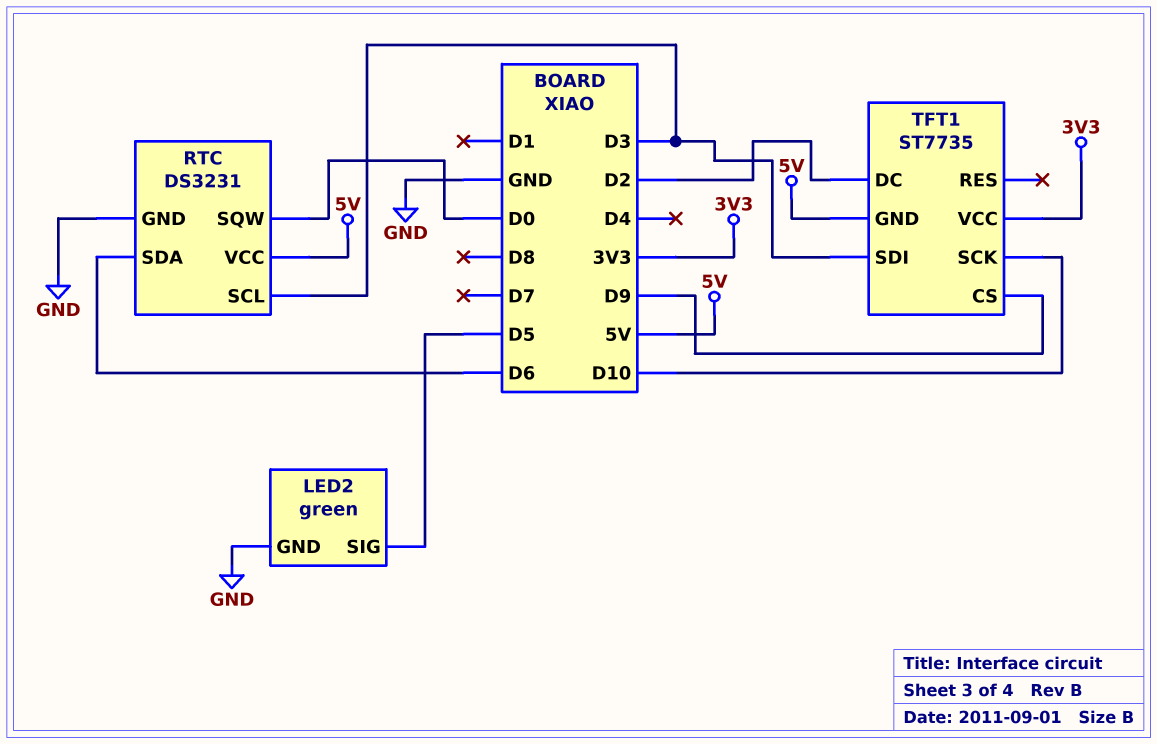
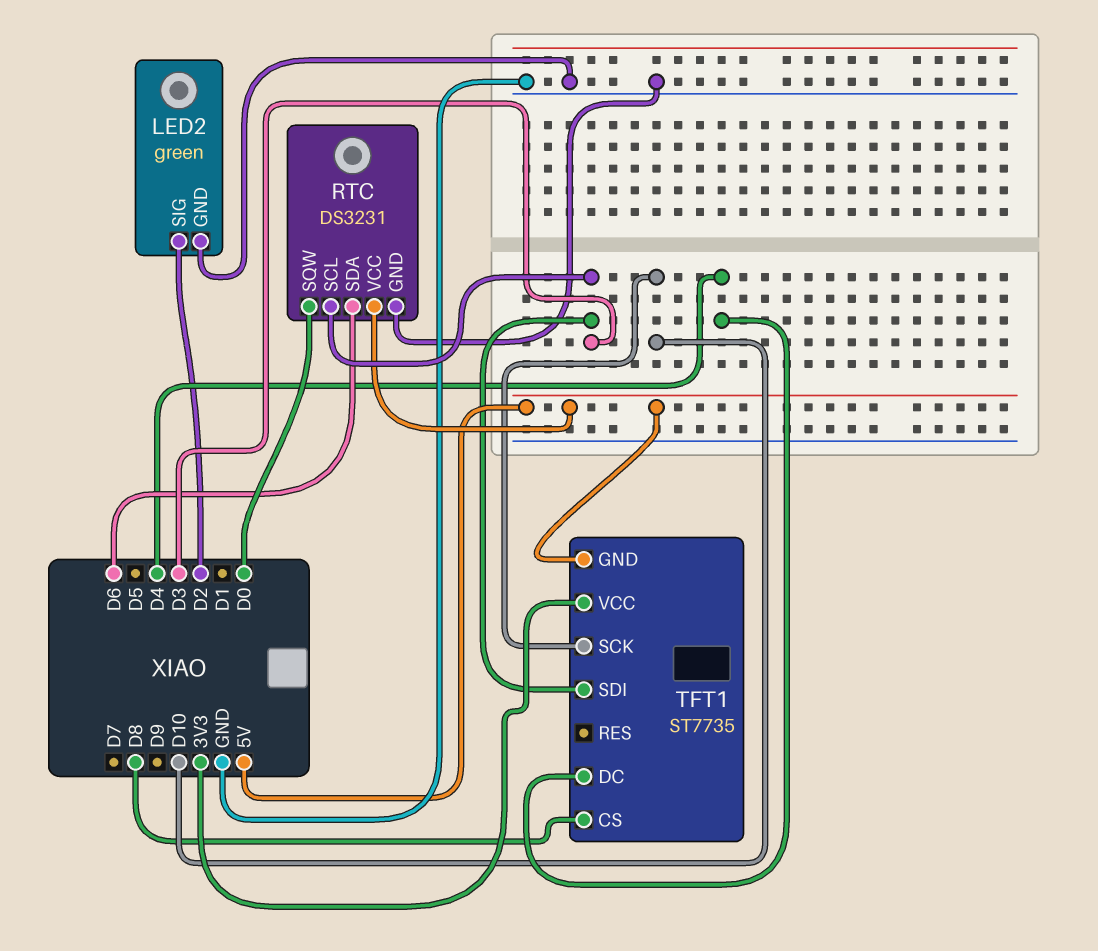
LED2 pin SIG: D5 -> D2
TFT1 pin CS: D9 -> D8
TFT1 pin DC: D2 -> D4

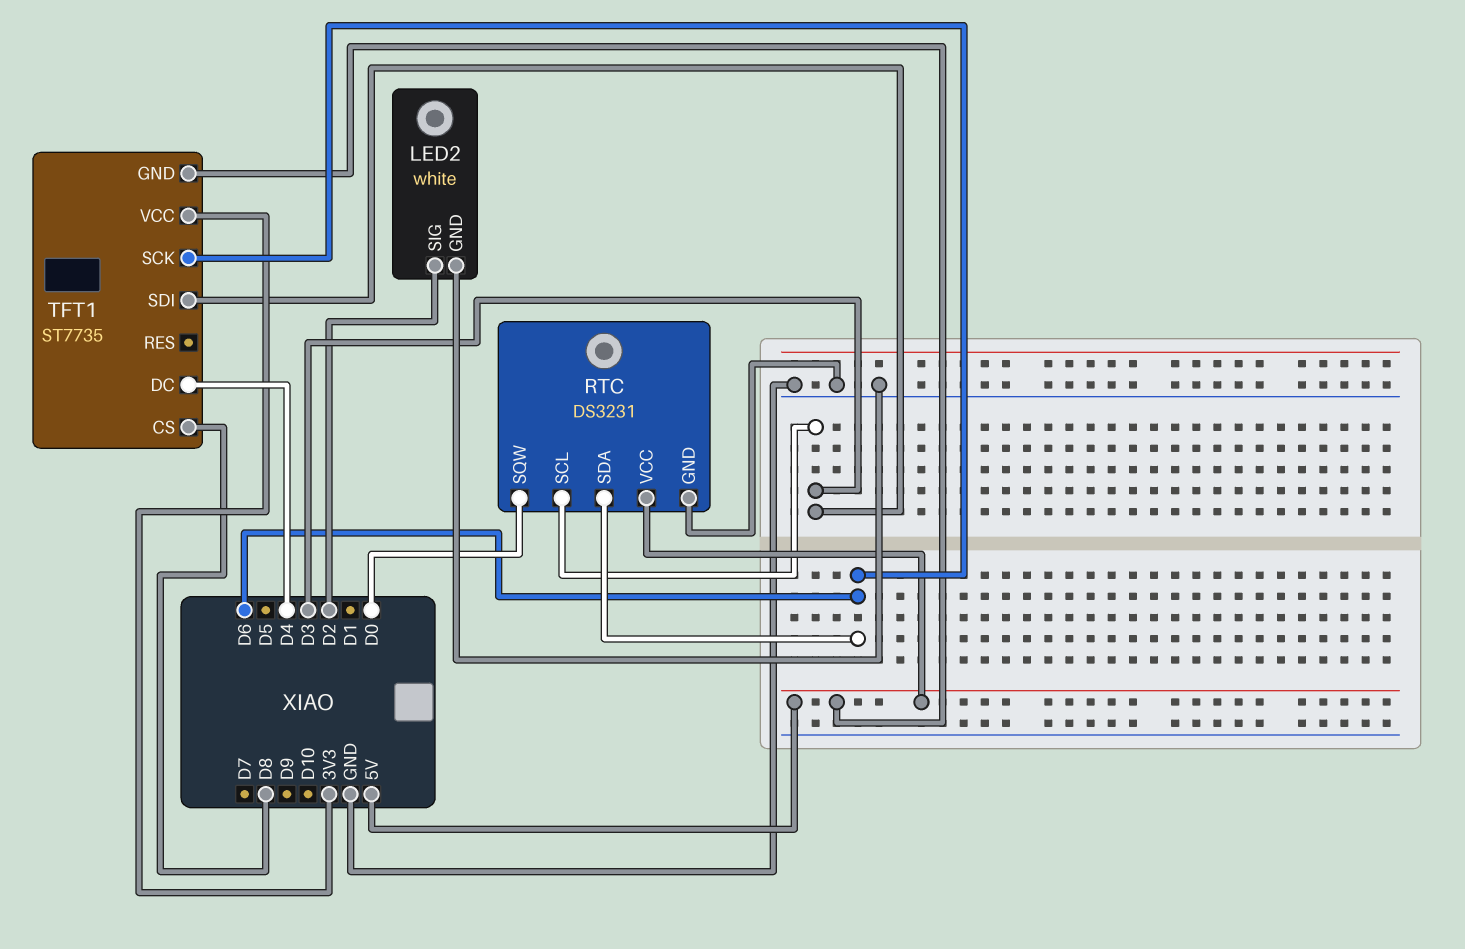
LED2: green -> white
TFT1 pin SCK: D10 -> D6

